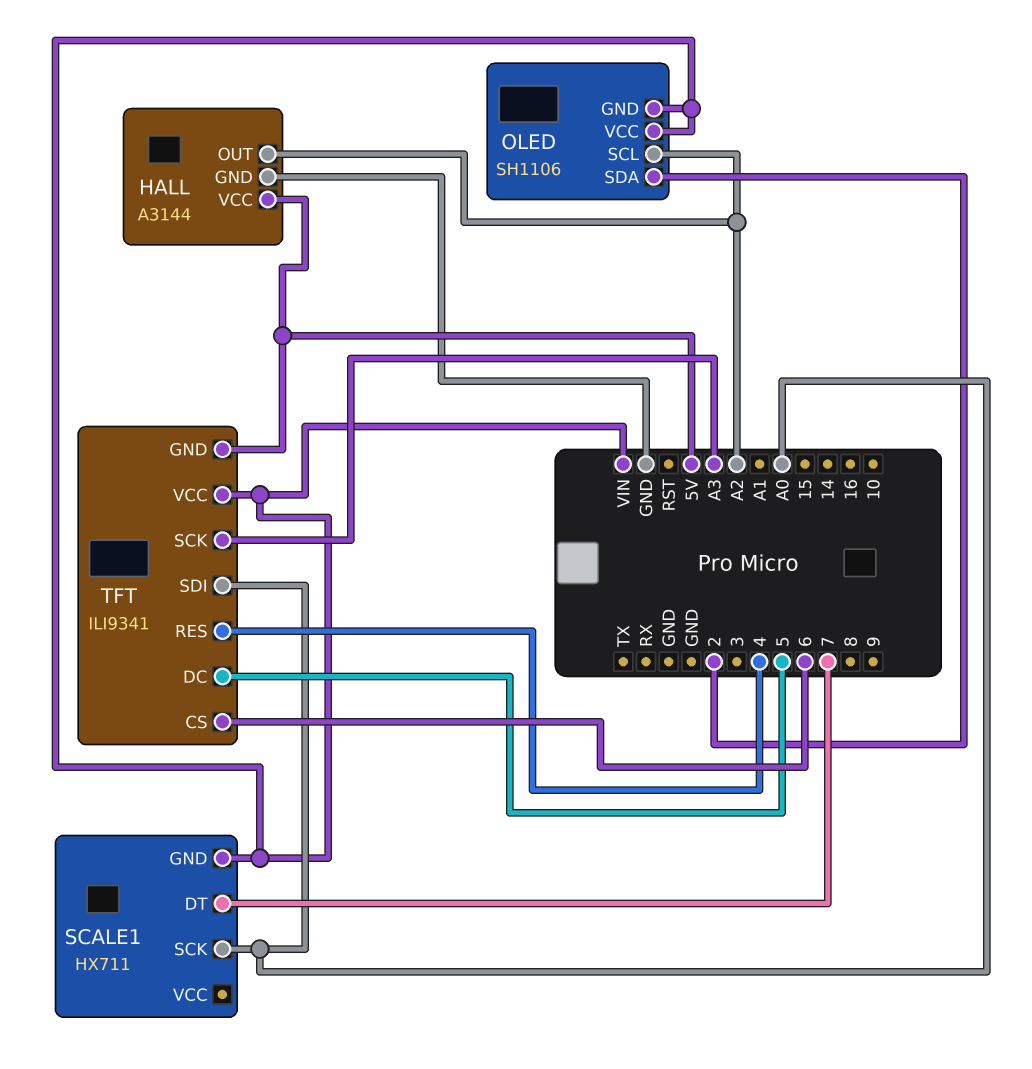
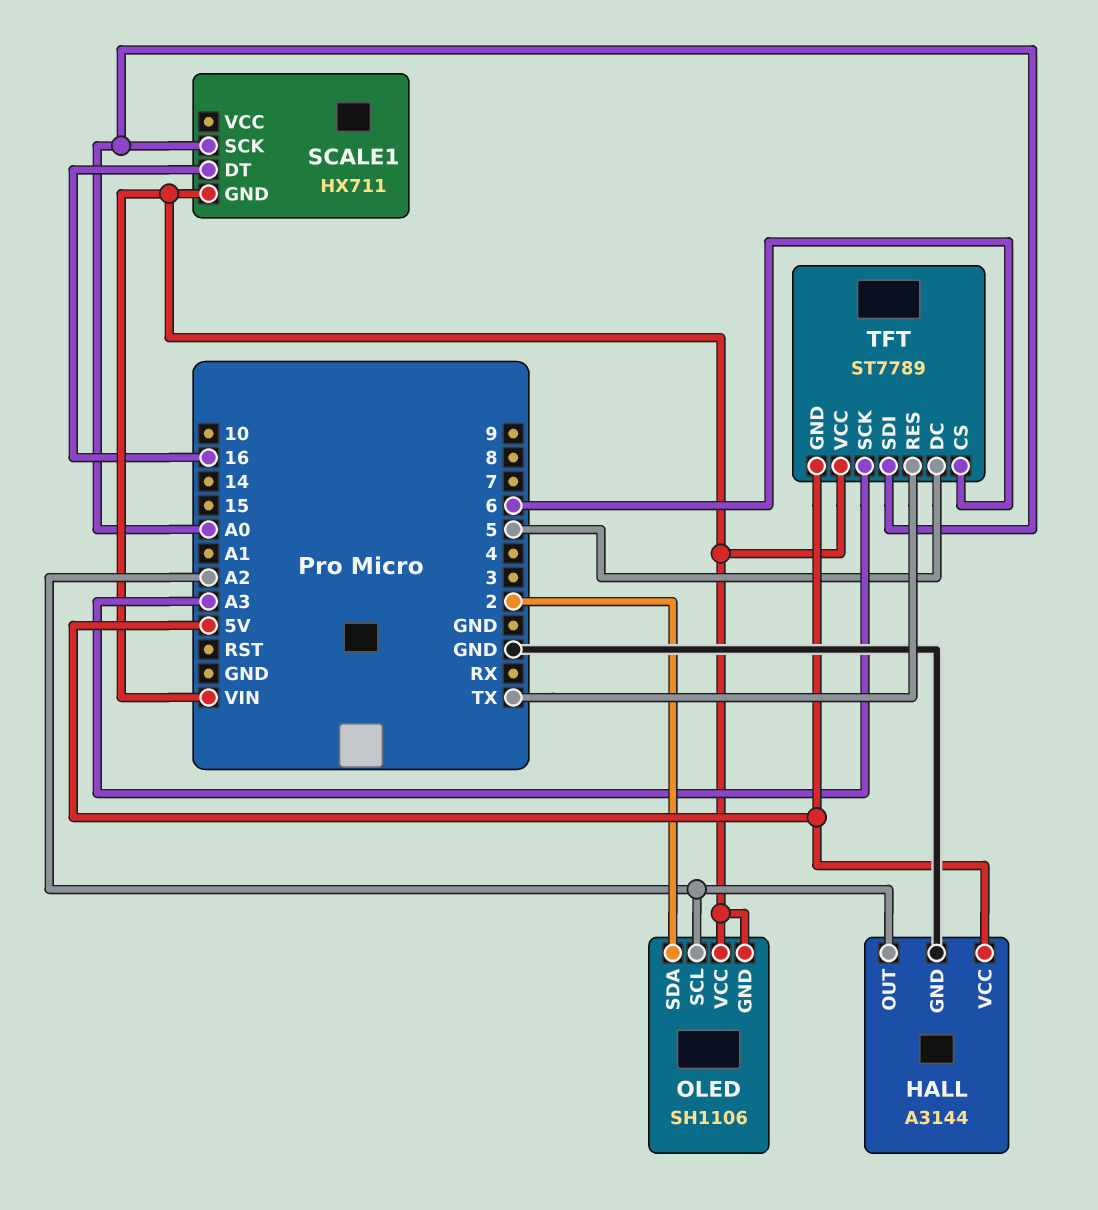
SCALE1 pin DT: 7 -> 16
TFT: ILI9341 -> ST7789
TFT pin RES: 4 -> TX

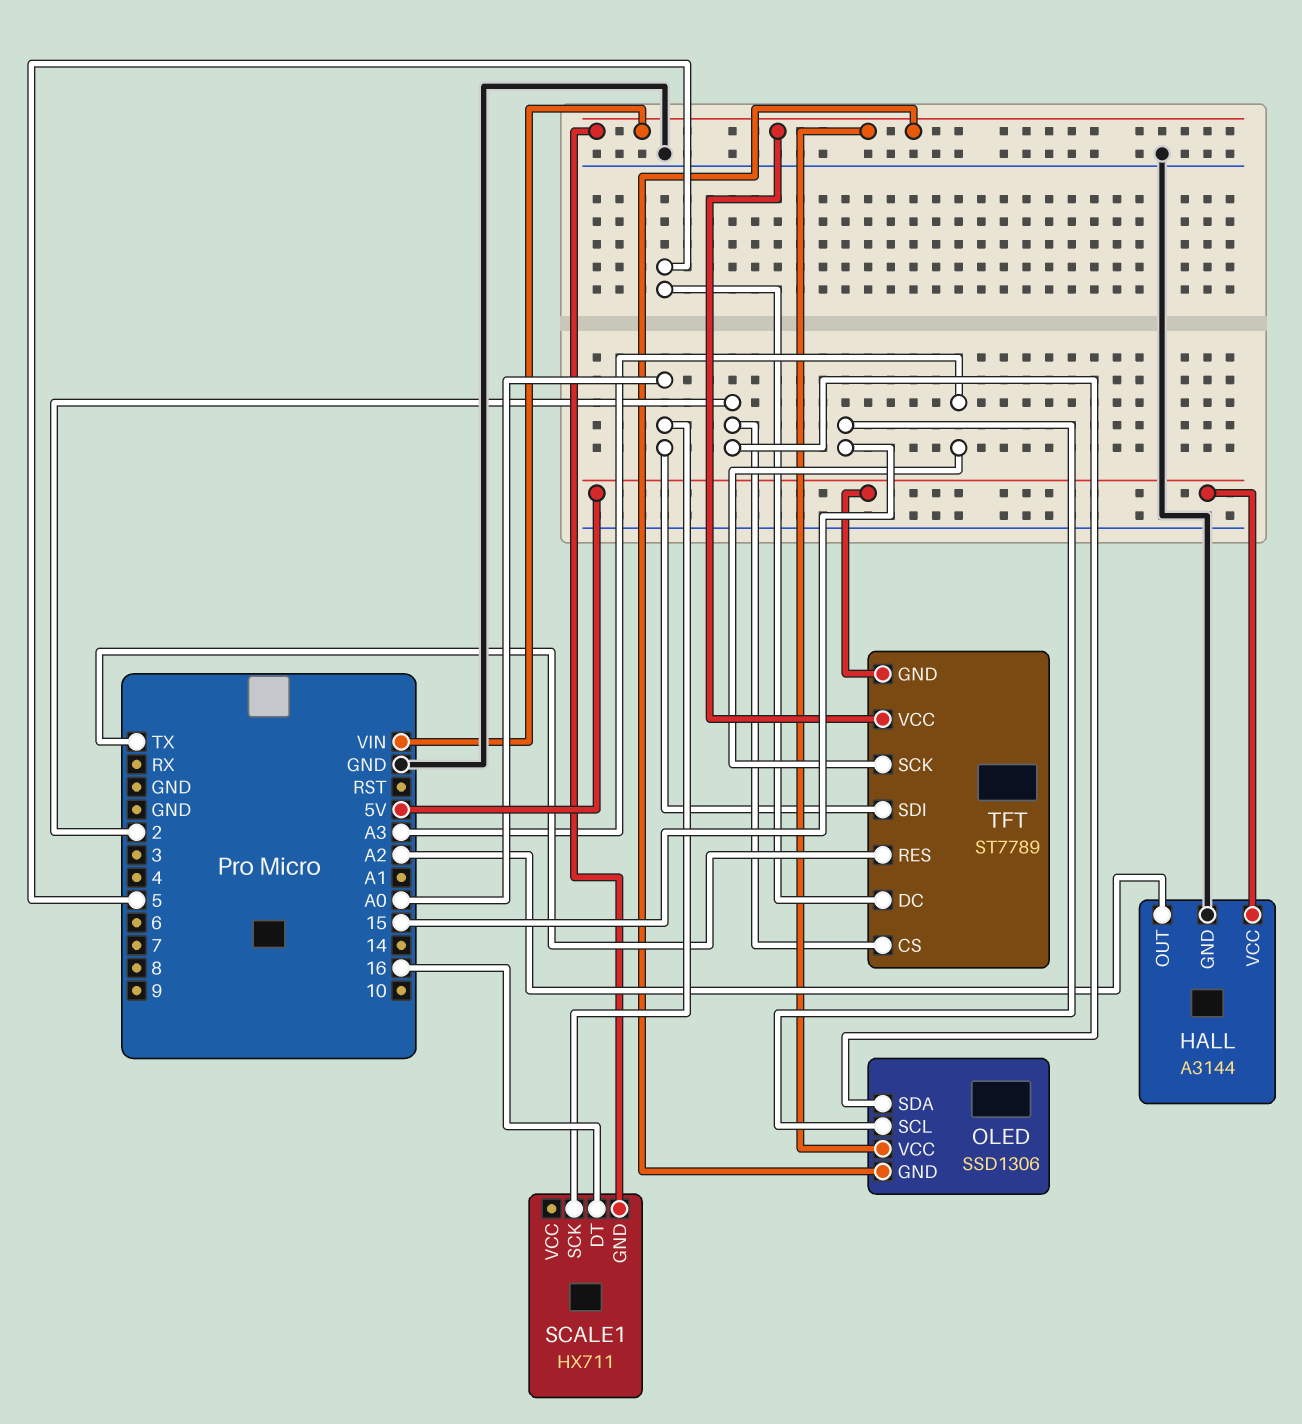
OLED: SH1106 -> SSD1306
OLED pin SCL: A2 -> 15
TFT pin CS: 6 -> 2

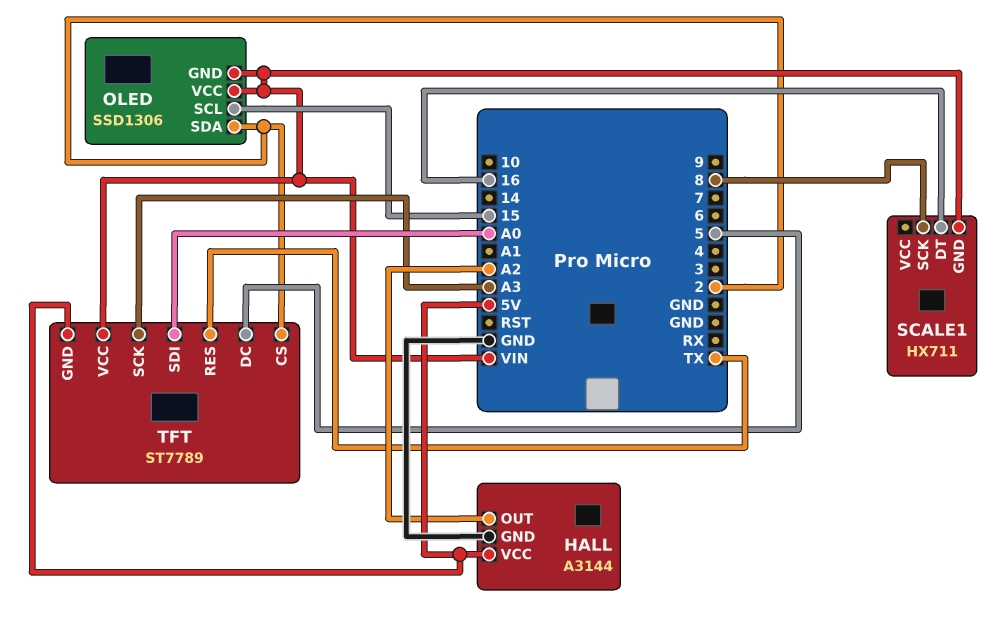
SCALE1 pin SCK: A0 -> 8

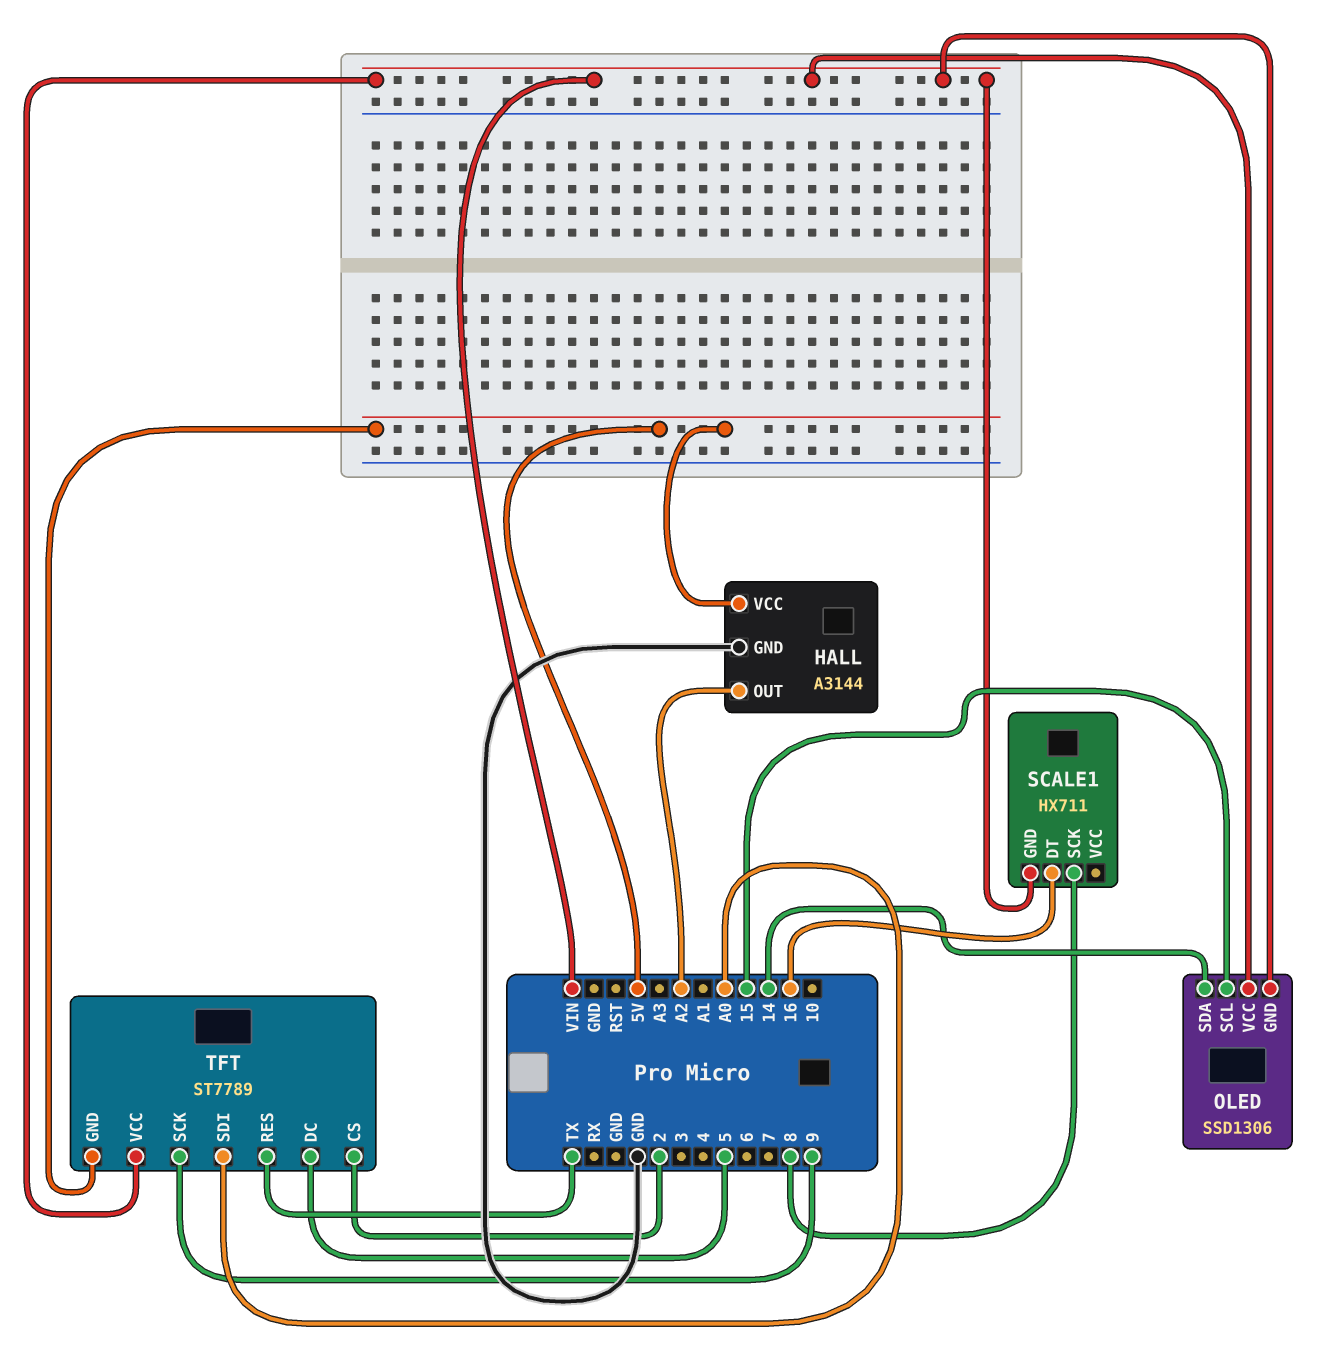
OLED pin SDA: 2 -> 14
TFT pin SCK: A3 -> 9

